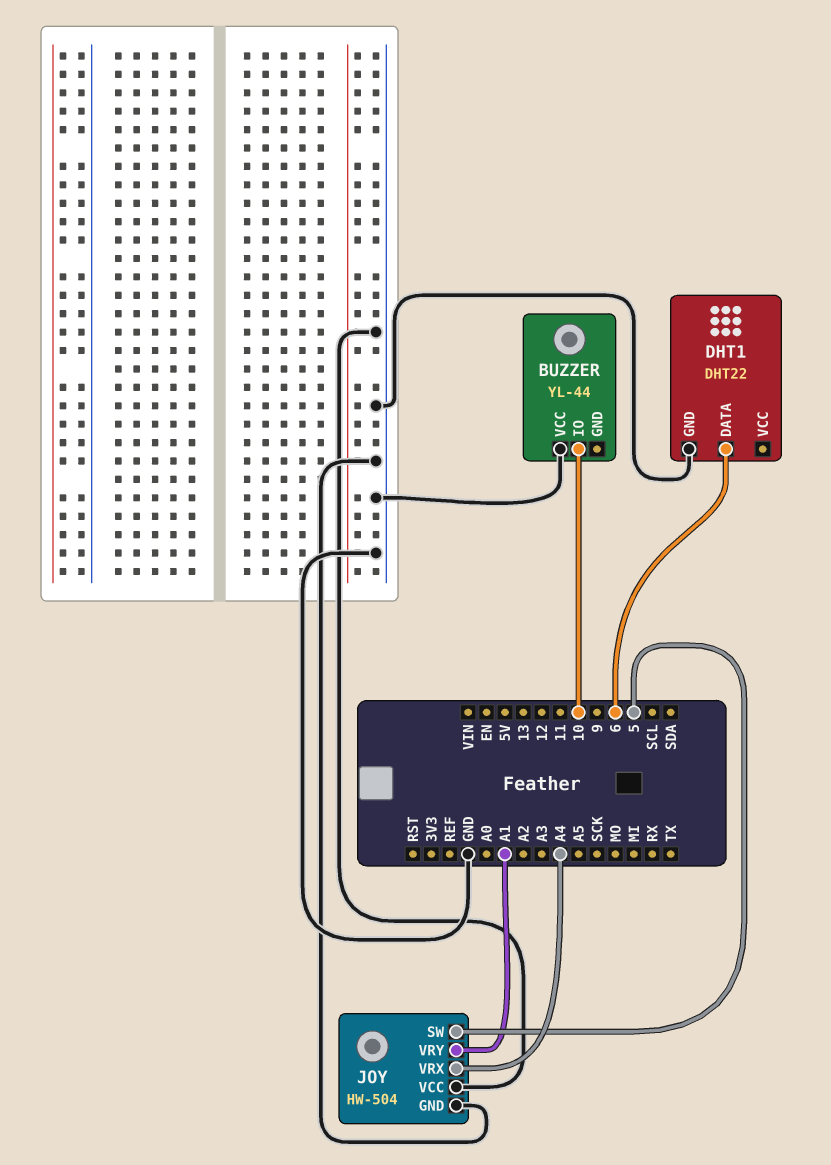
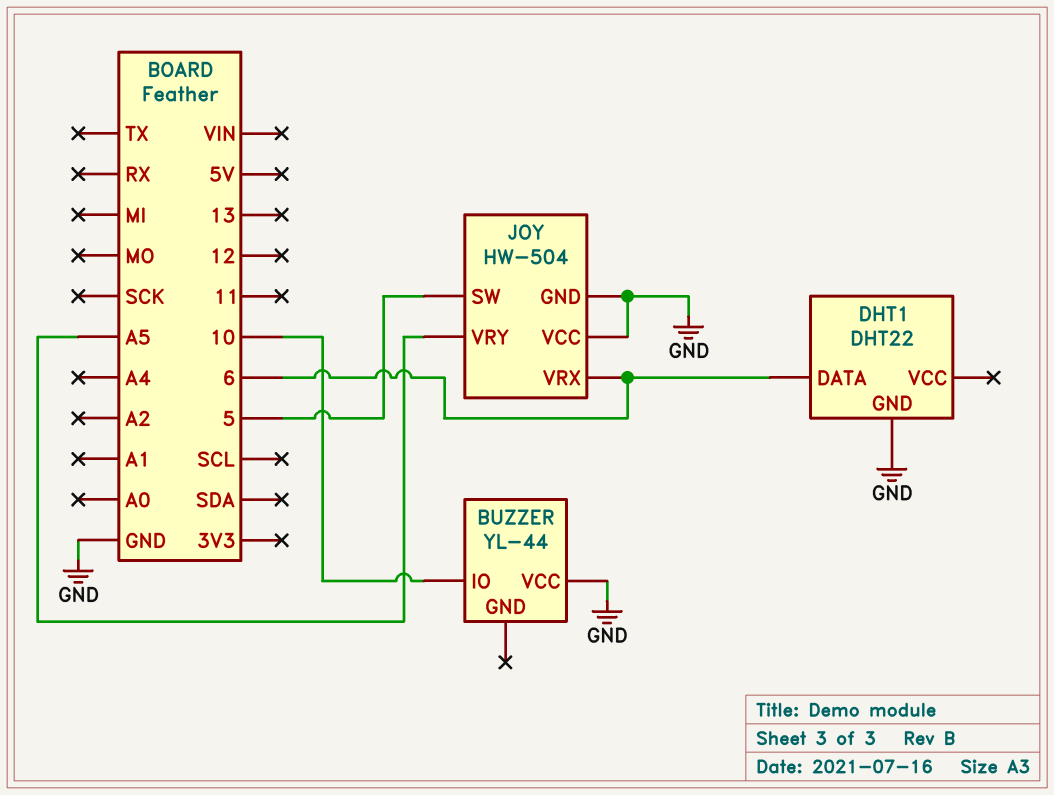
JOY pin VRX: A4 -> 6
JOY pin VRY: A1 -> A5

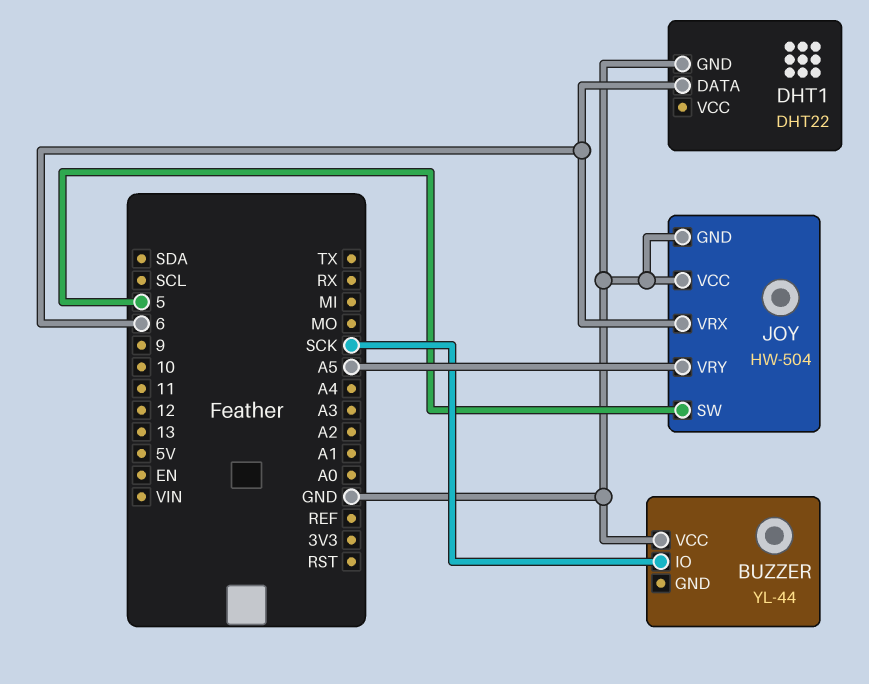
BUZZER pin IO: 10 -> SCK

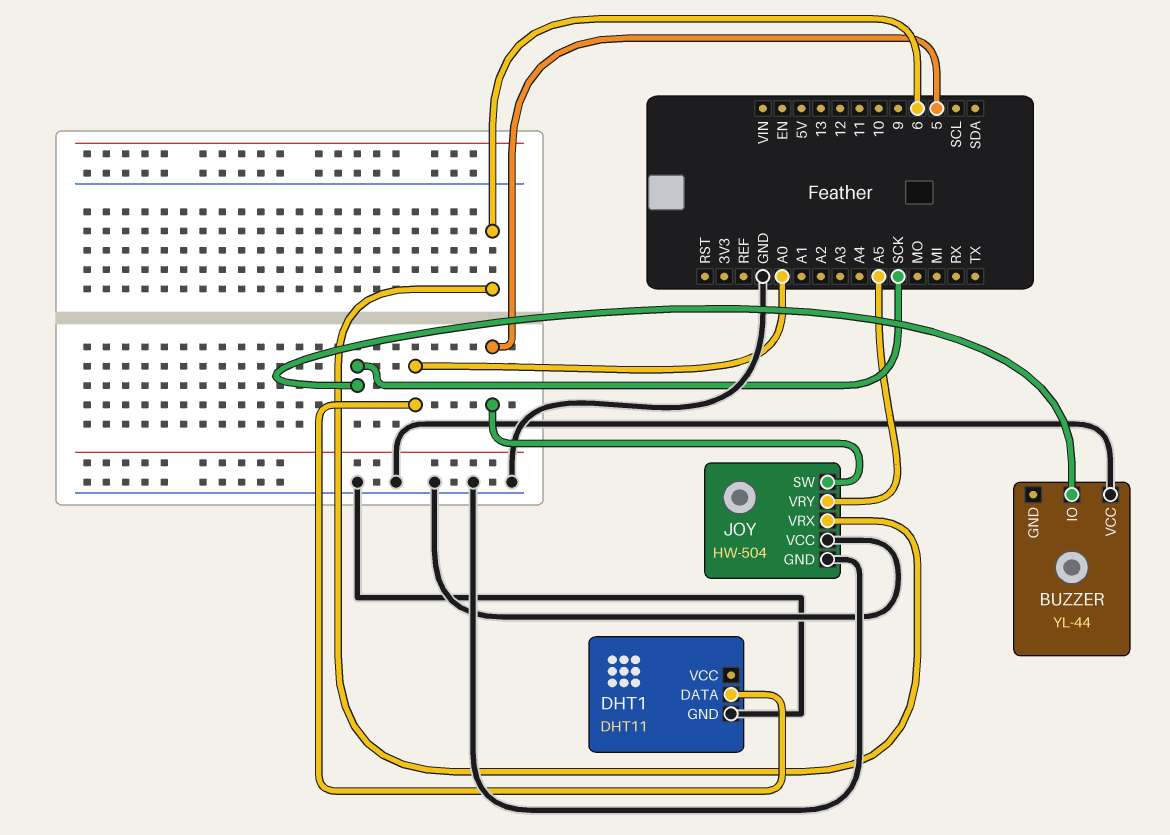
DHT1: DHT22 -> DHT11
DHT1 pin DATA: 6 -> A0

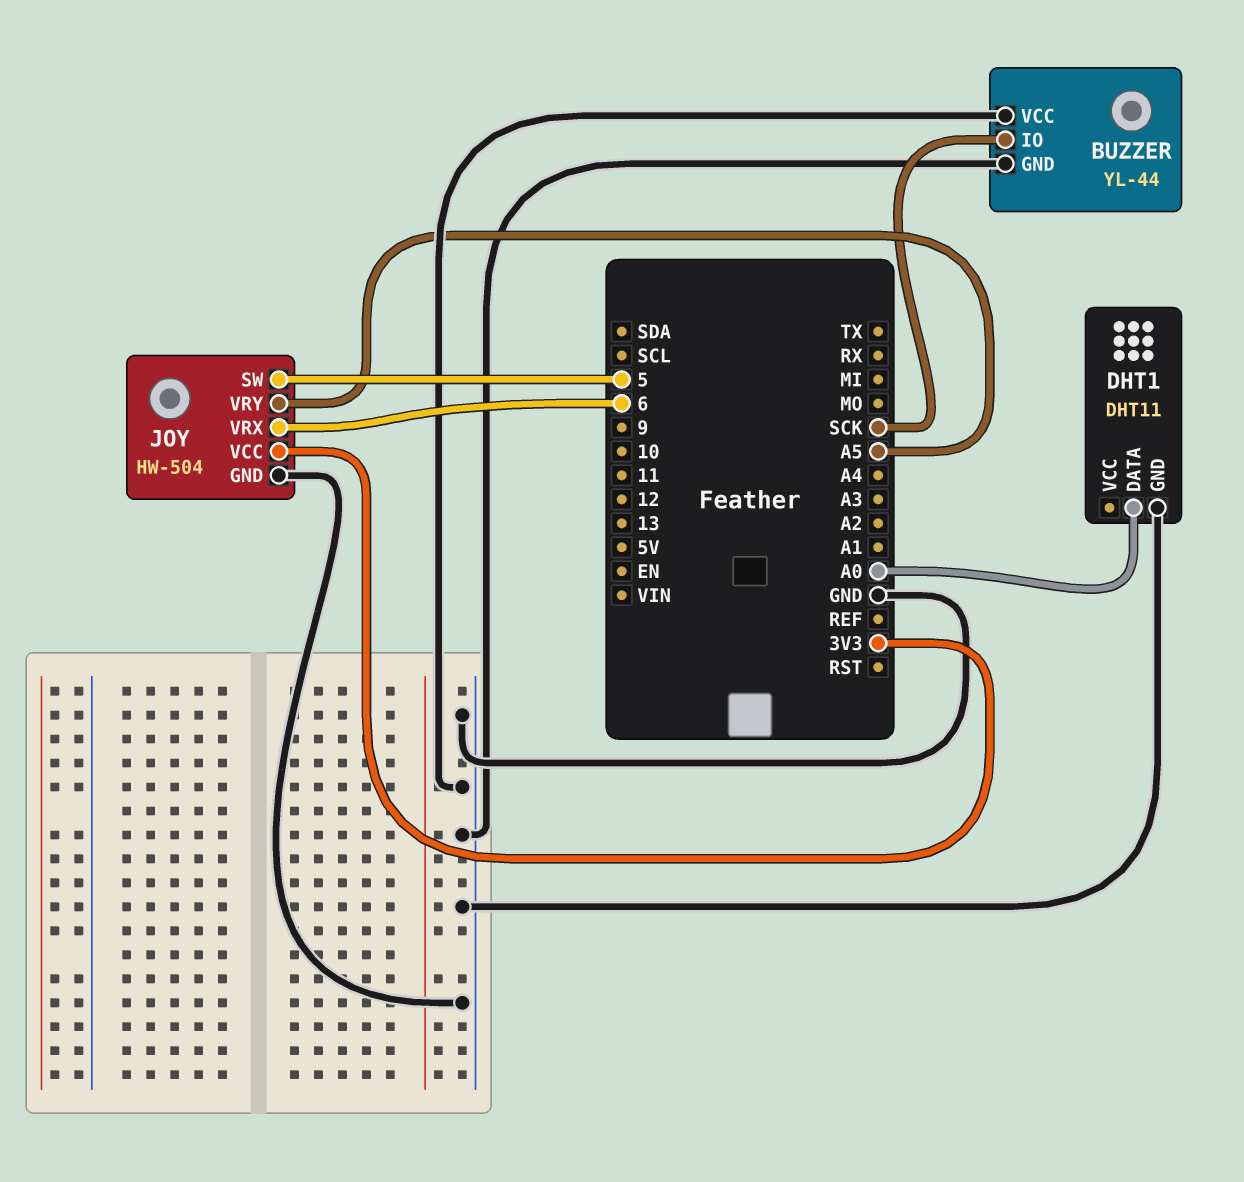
BUZZER pin GND: none -> GND
JOY pin VCC: GND -> 3V3

